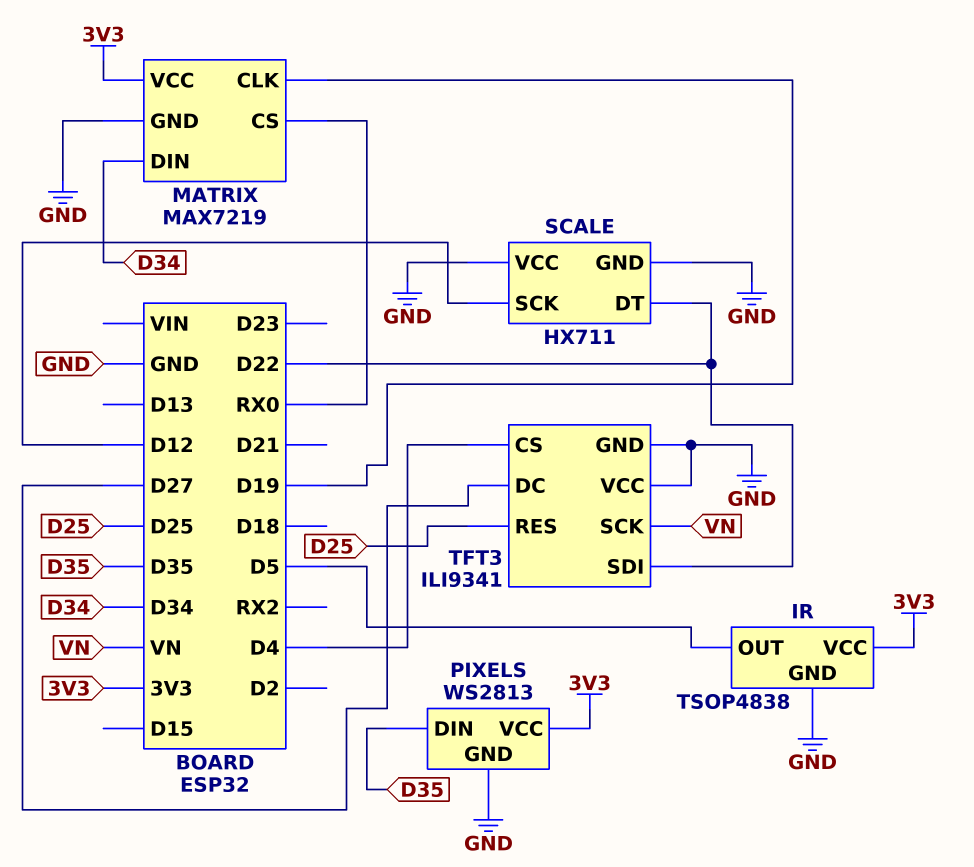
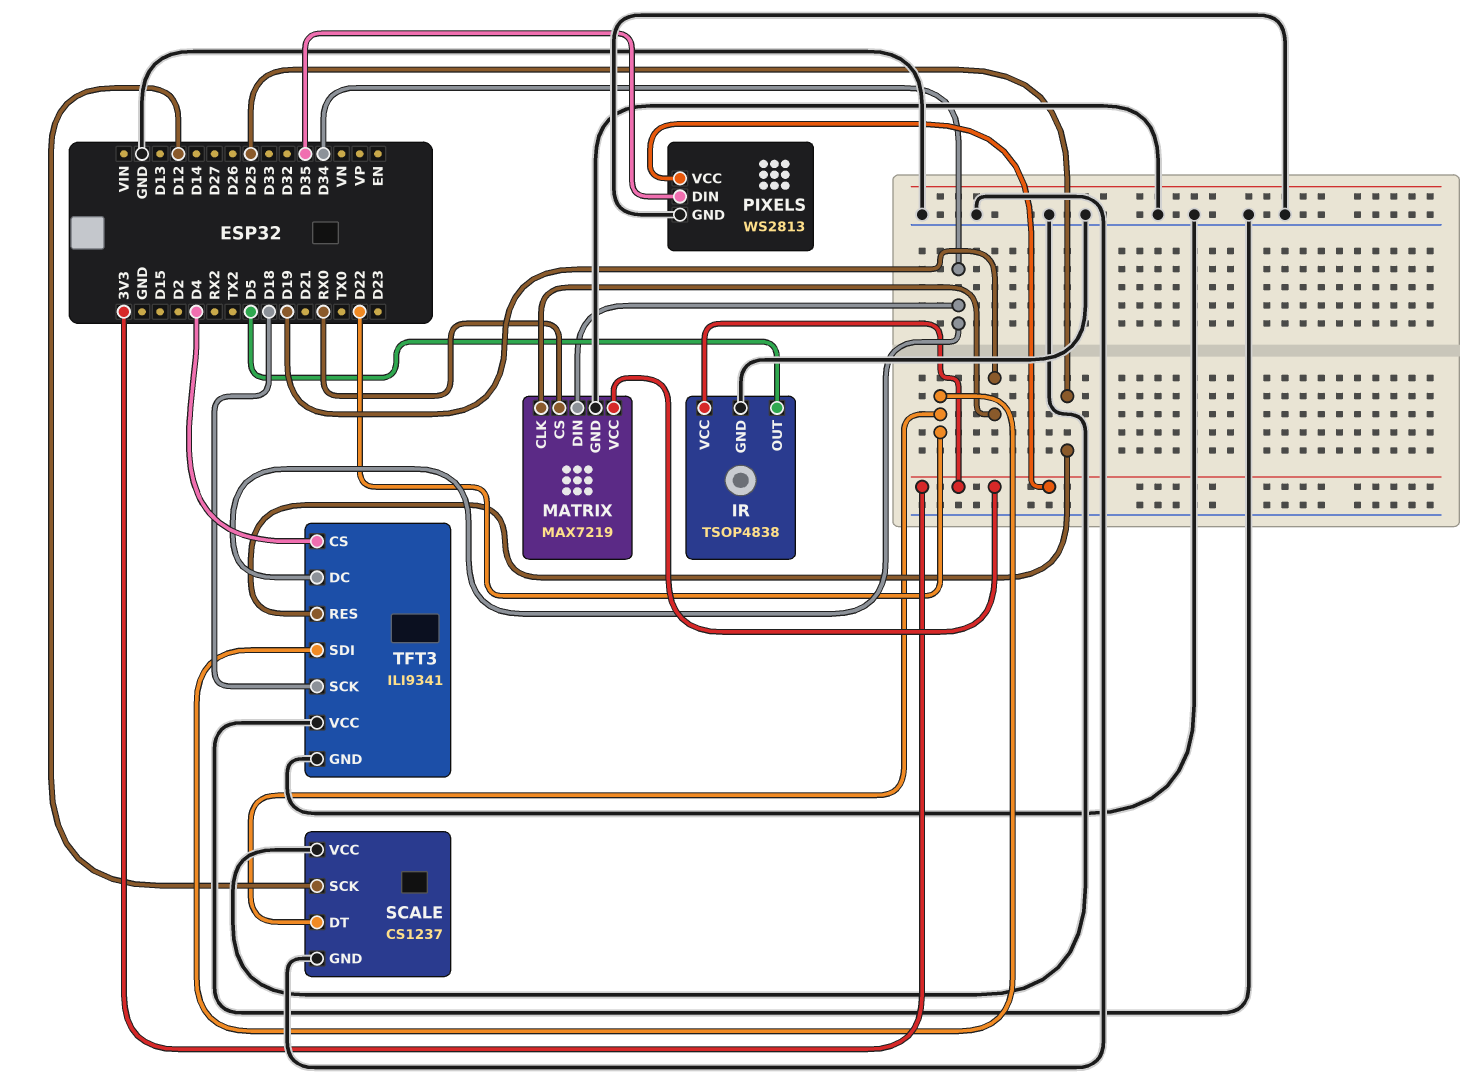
SCALE: HX711 -> CS1237
TFT3 pin DC: D27 -> D34
TFT3 pin SCK: VN -> D18

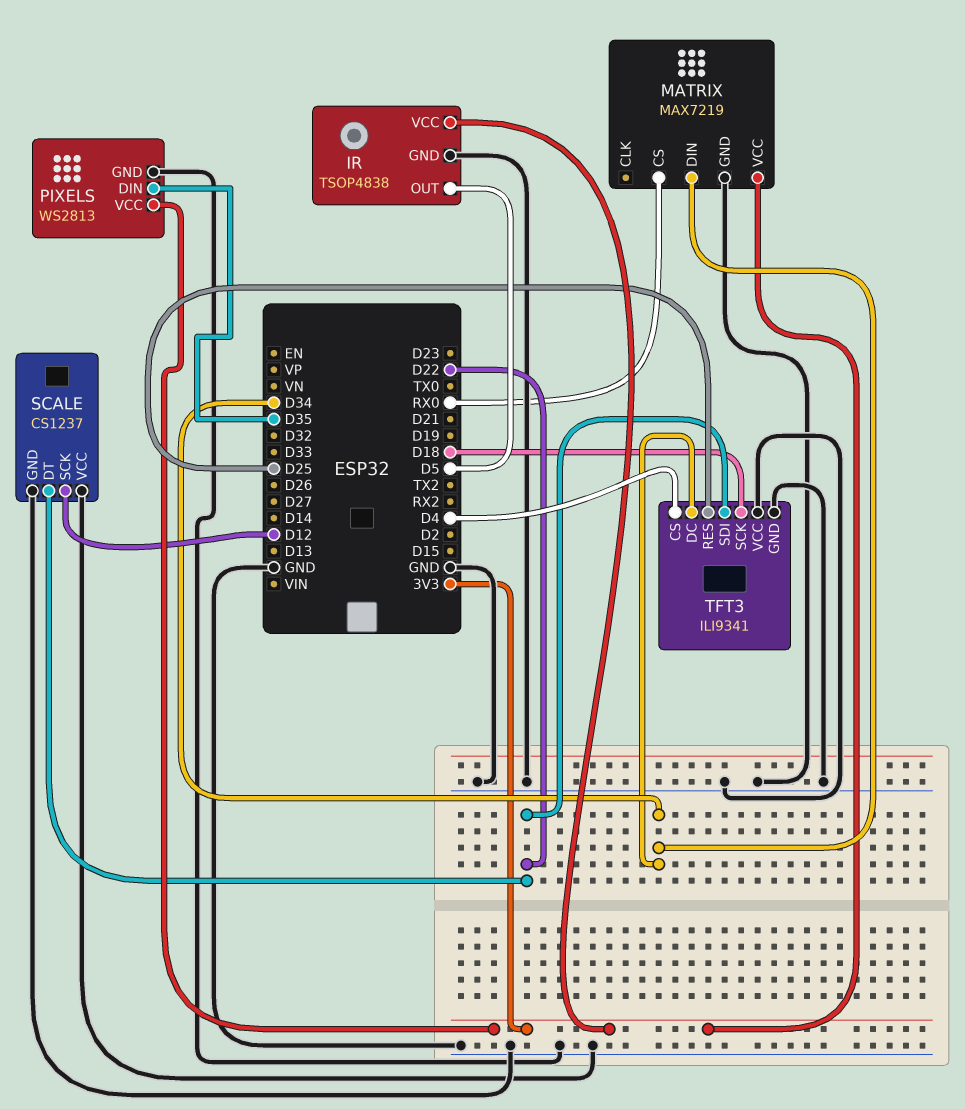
MATRIX pin CLK: D19 -> none

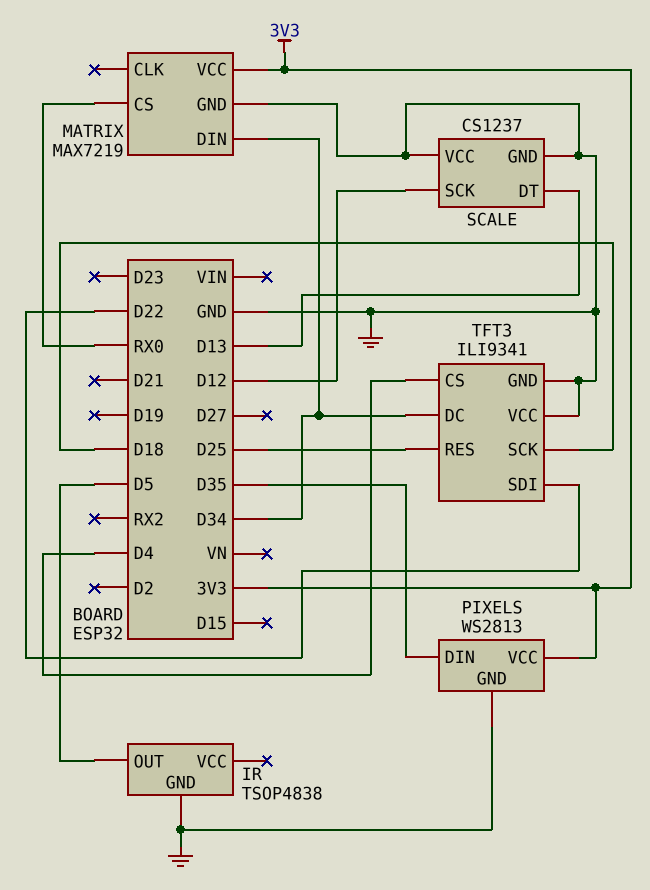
IR pin VCC: 3V3 -> none
SCALE pin DT: D22 -> D13

